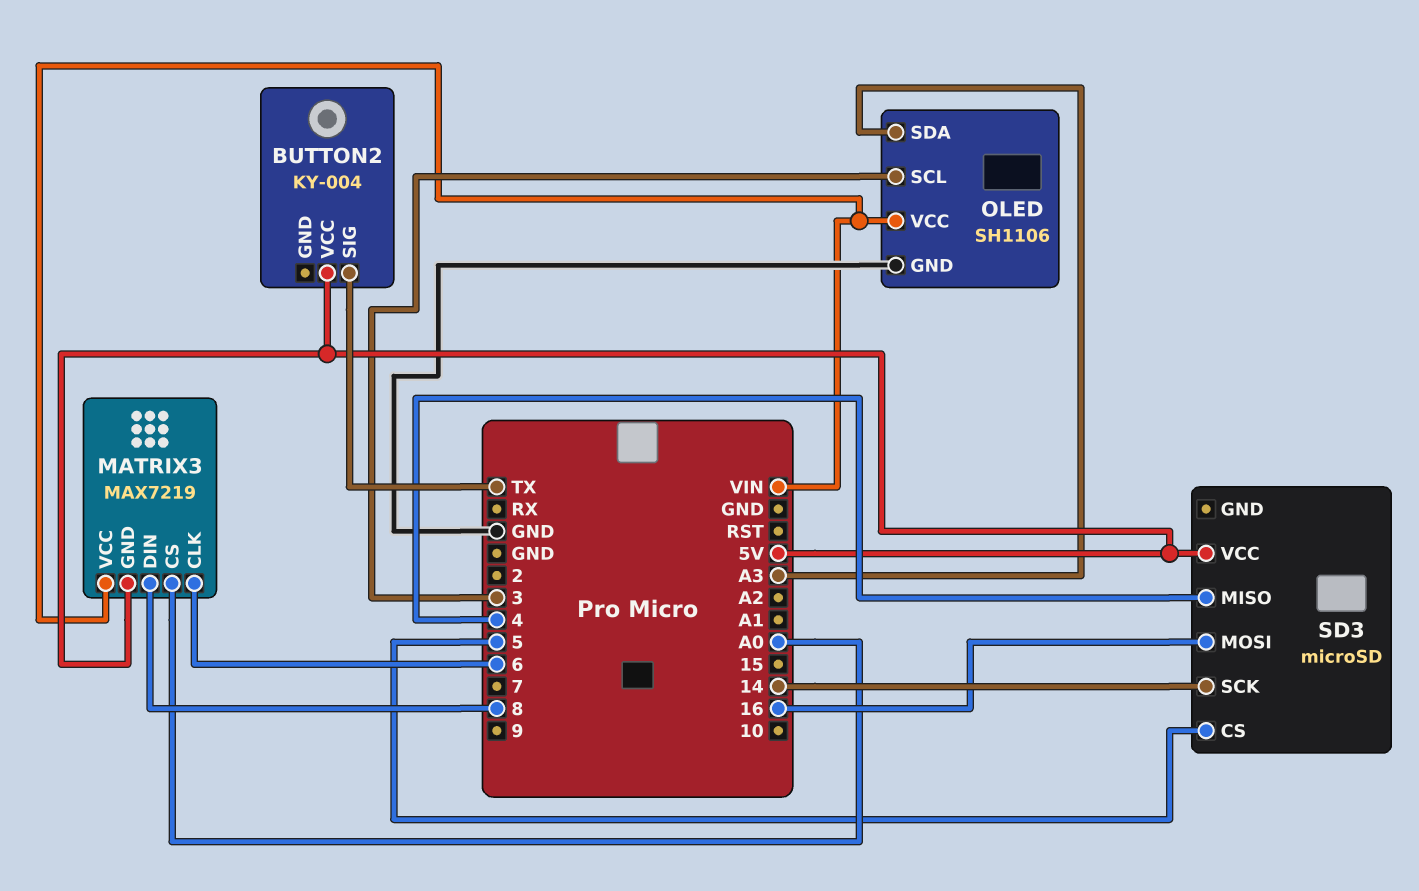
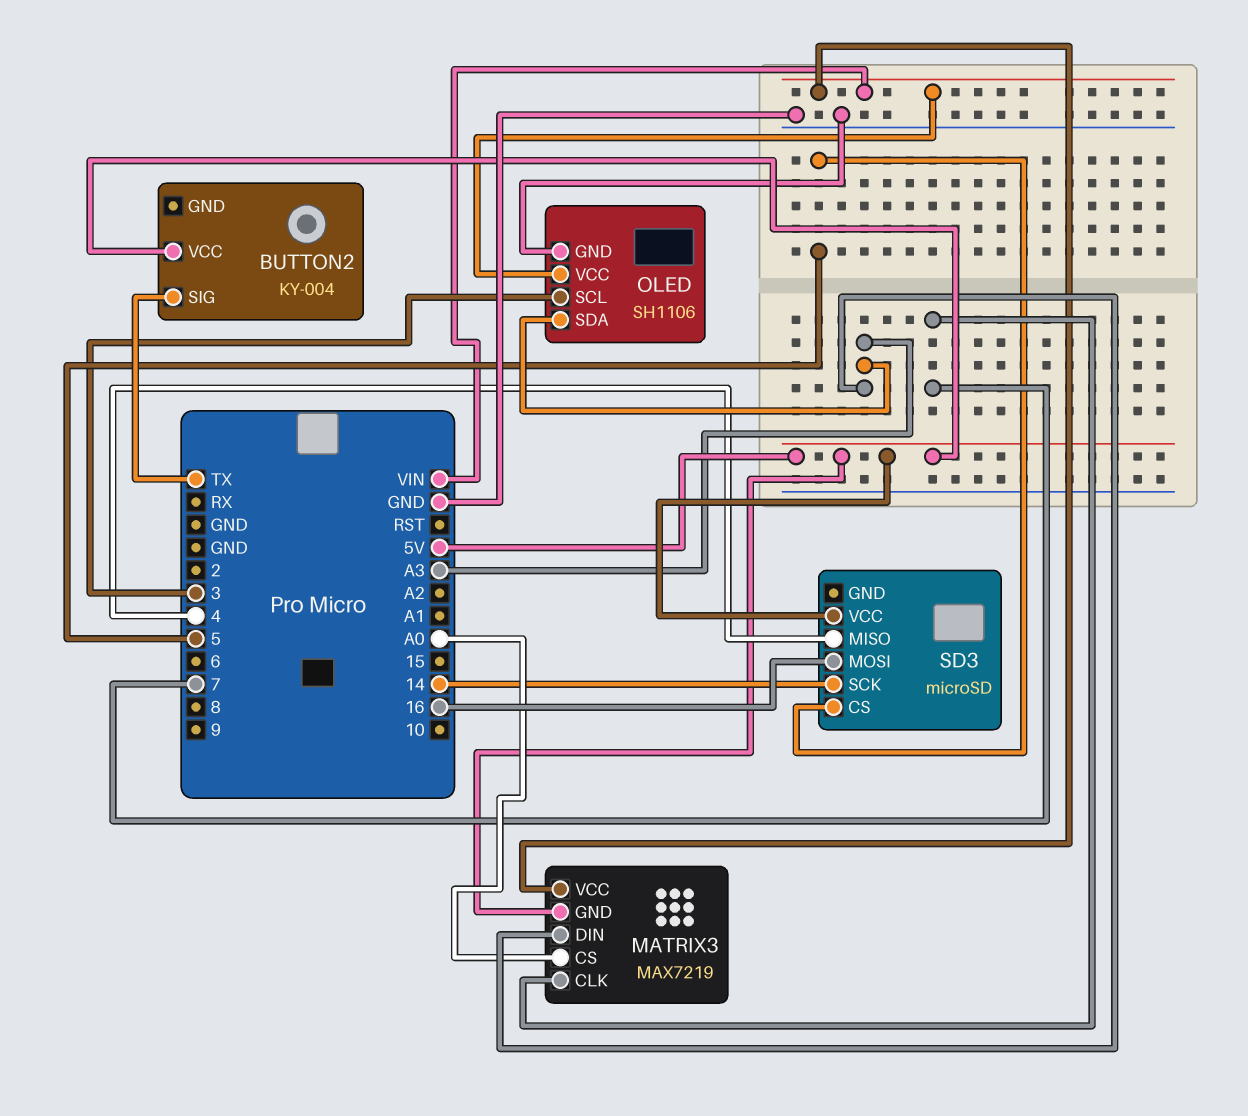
MATRIX3 pin CLK: 6 -> 7
MATRIX3 pin DIN: 8 -> A3

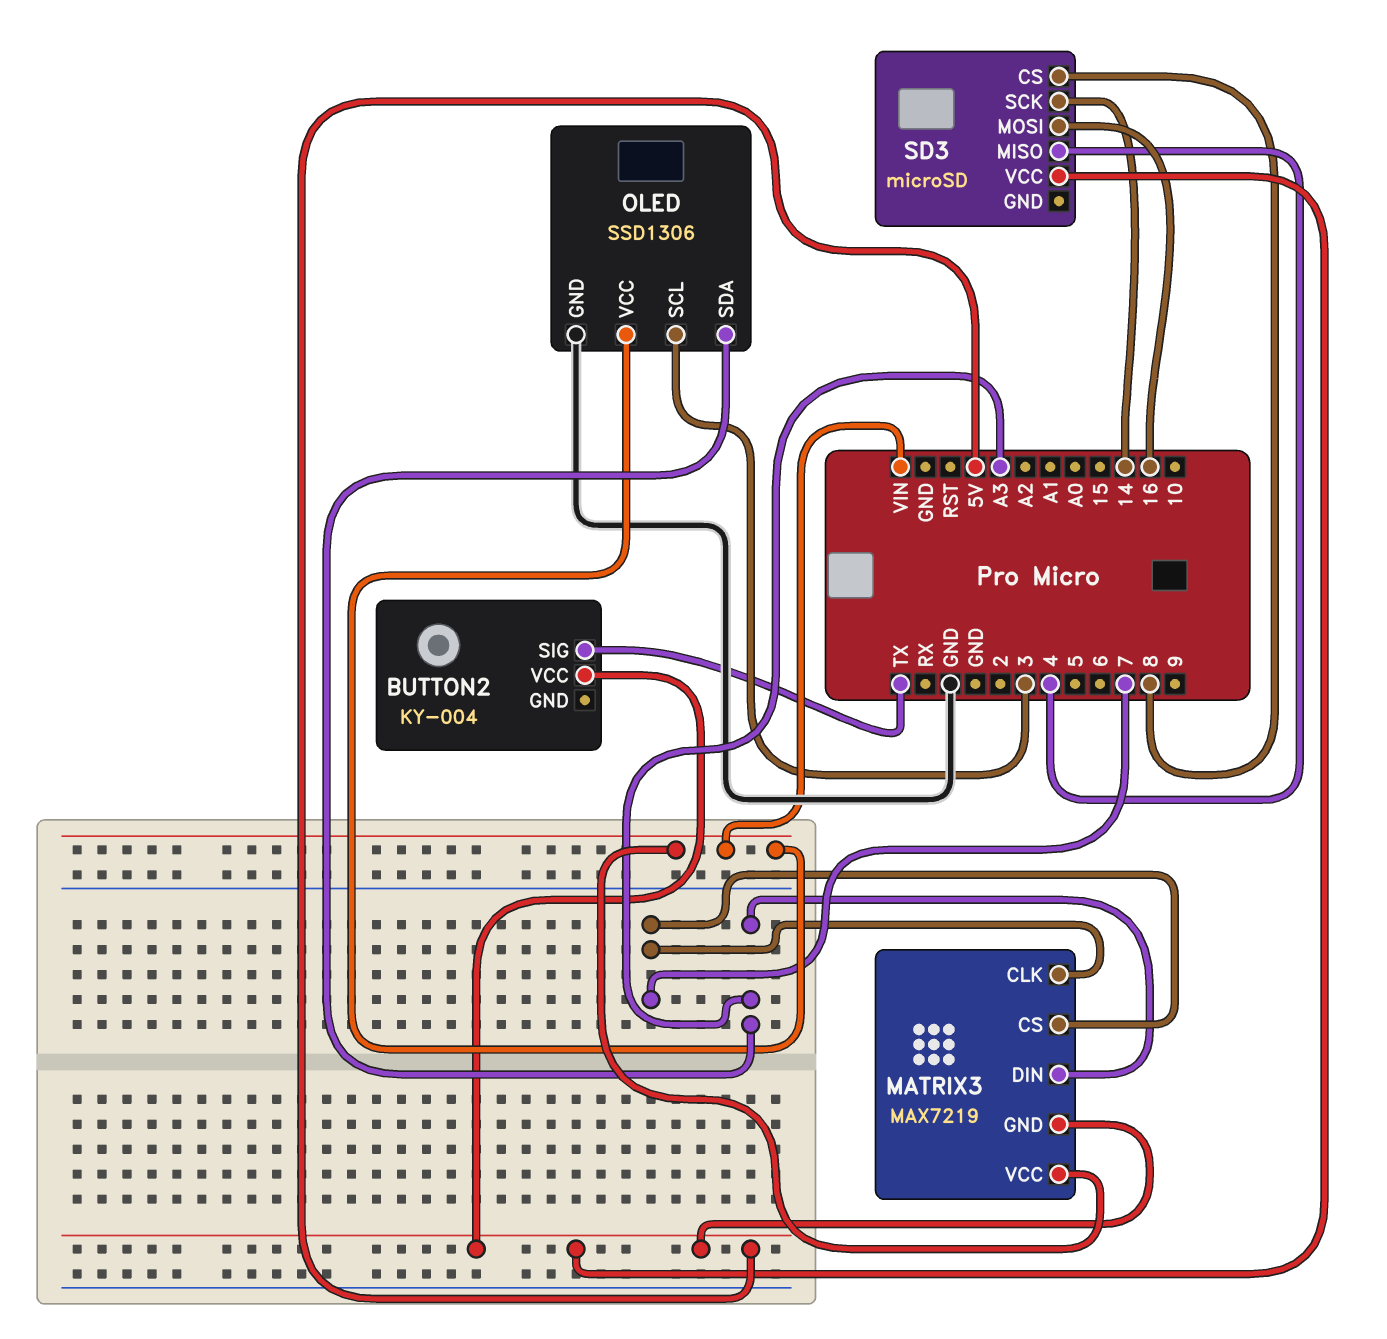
MATRIX3 pin CS: A0 -> 7
OLED: SH1106 -> SSD1306
SD3 pin CS: 5 -> 8

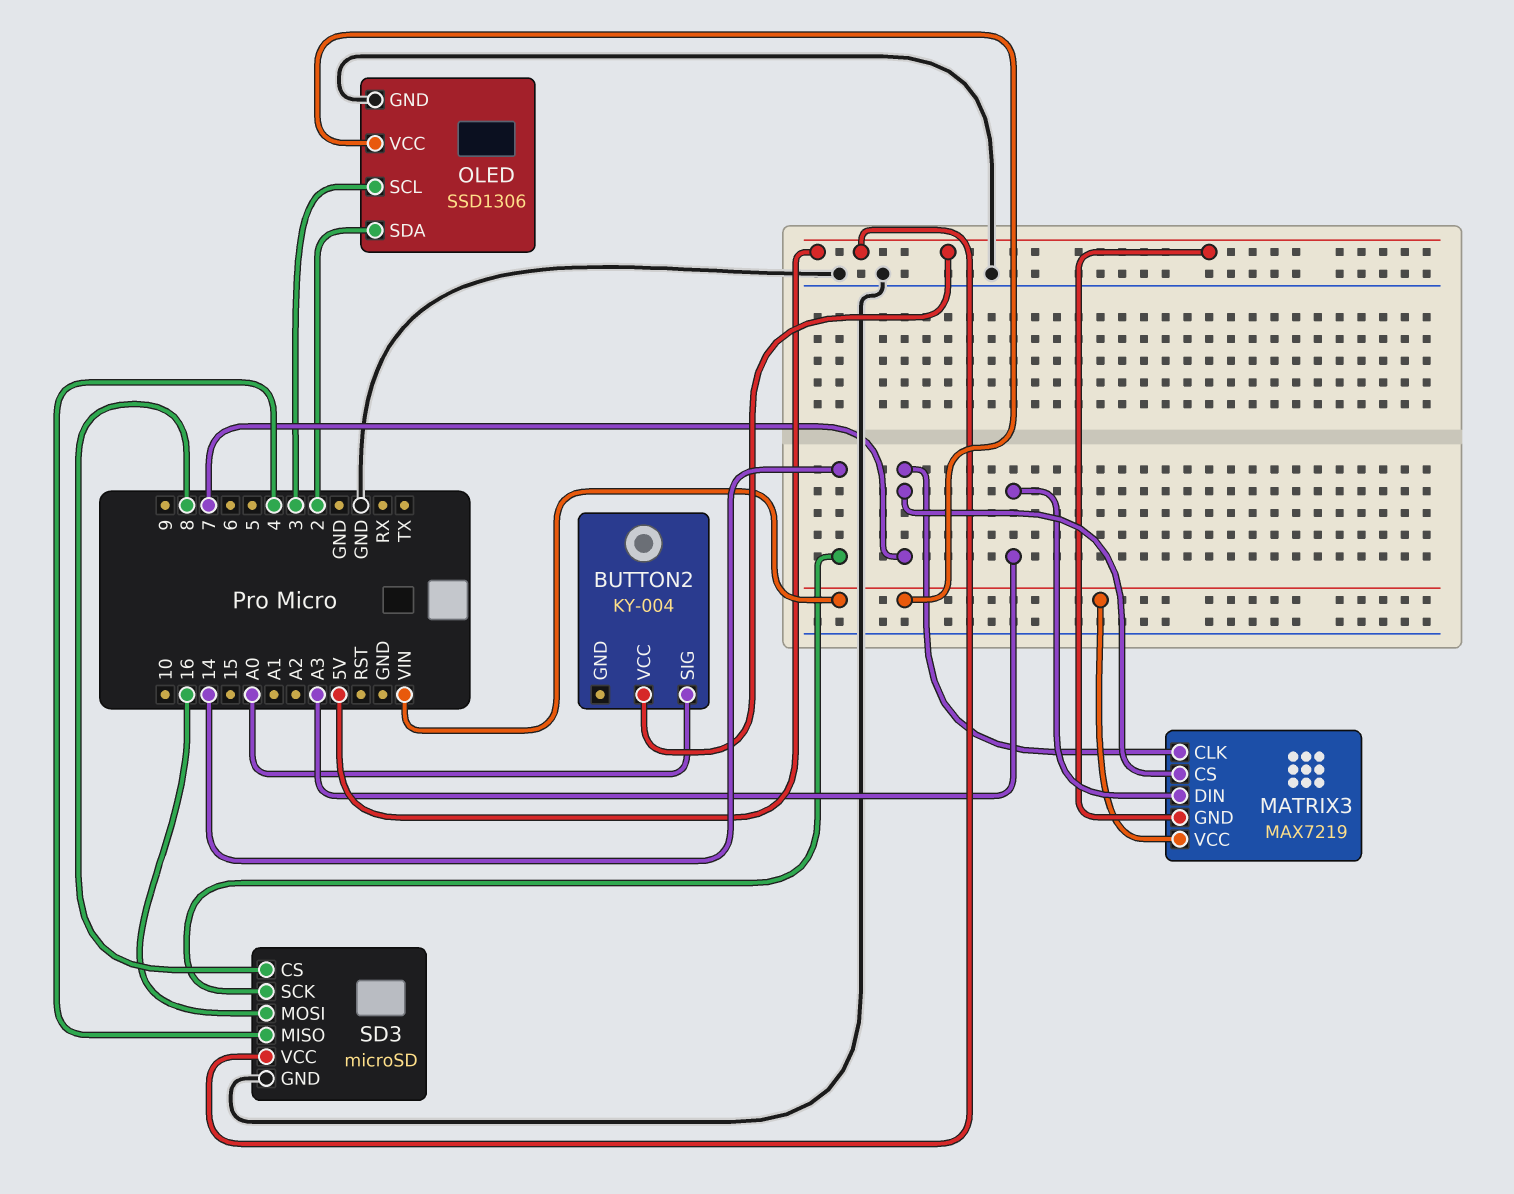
BUTTON2 pin SIG: TX -> A0
OLED pin SDA: A3 -> 2
SD3 pin GND: none -> GND

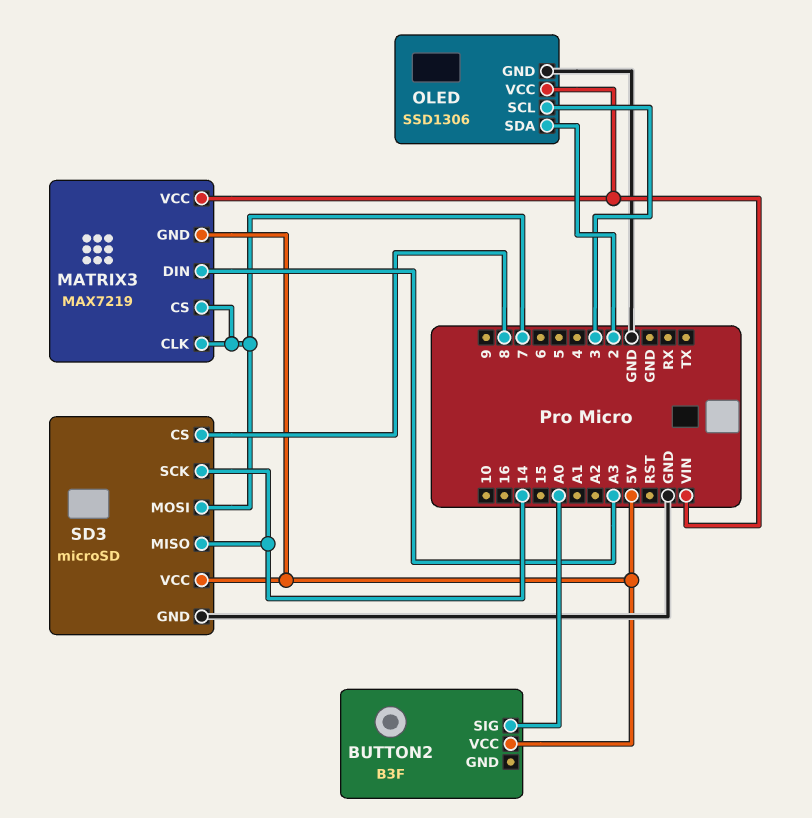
BUTTON2: KY-004 -> B3F
SD3 pin MISO: 4 -> 14
SD3 pin MOSI: 16 -> 7

